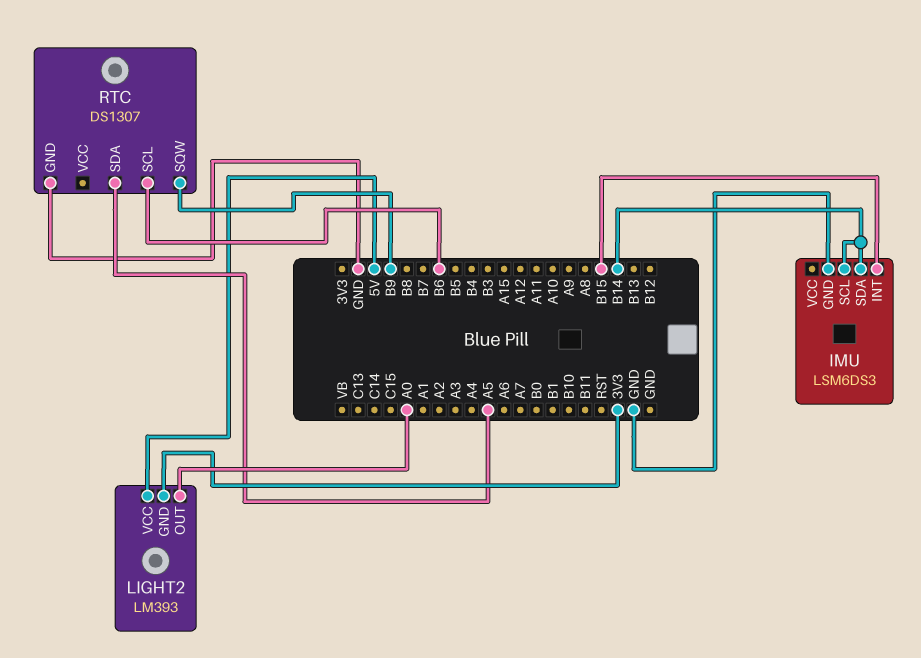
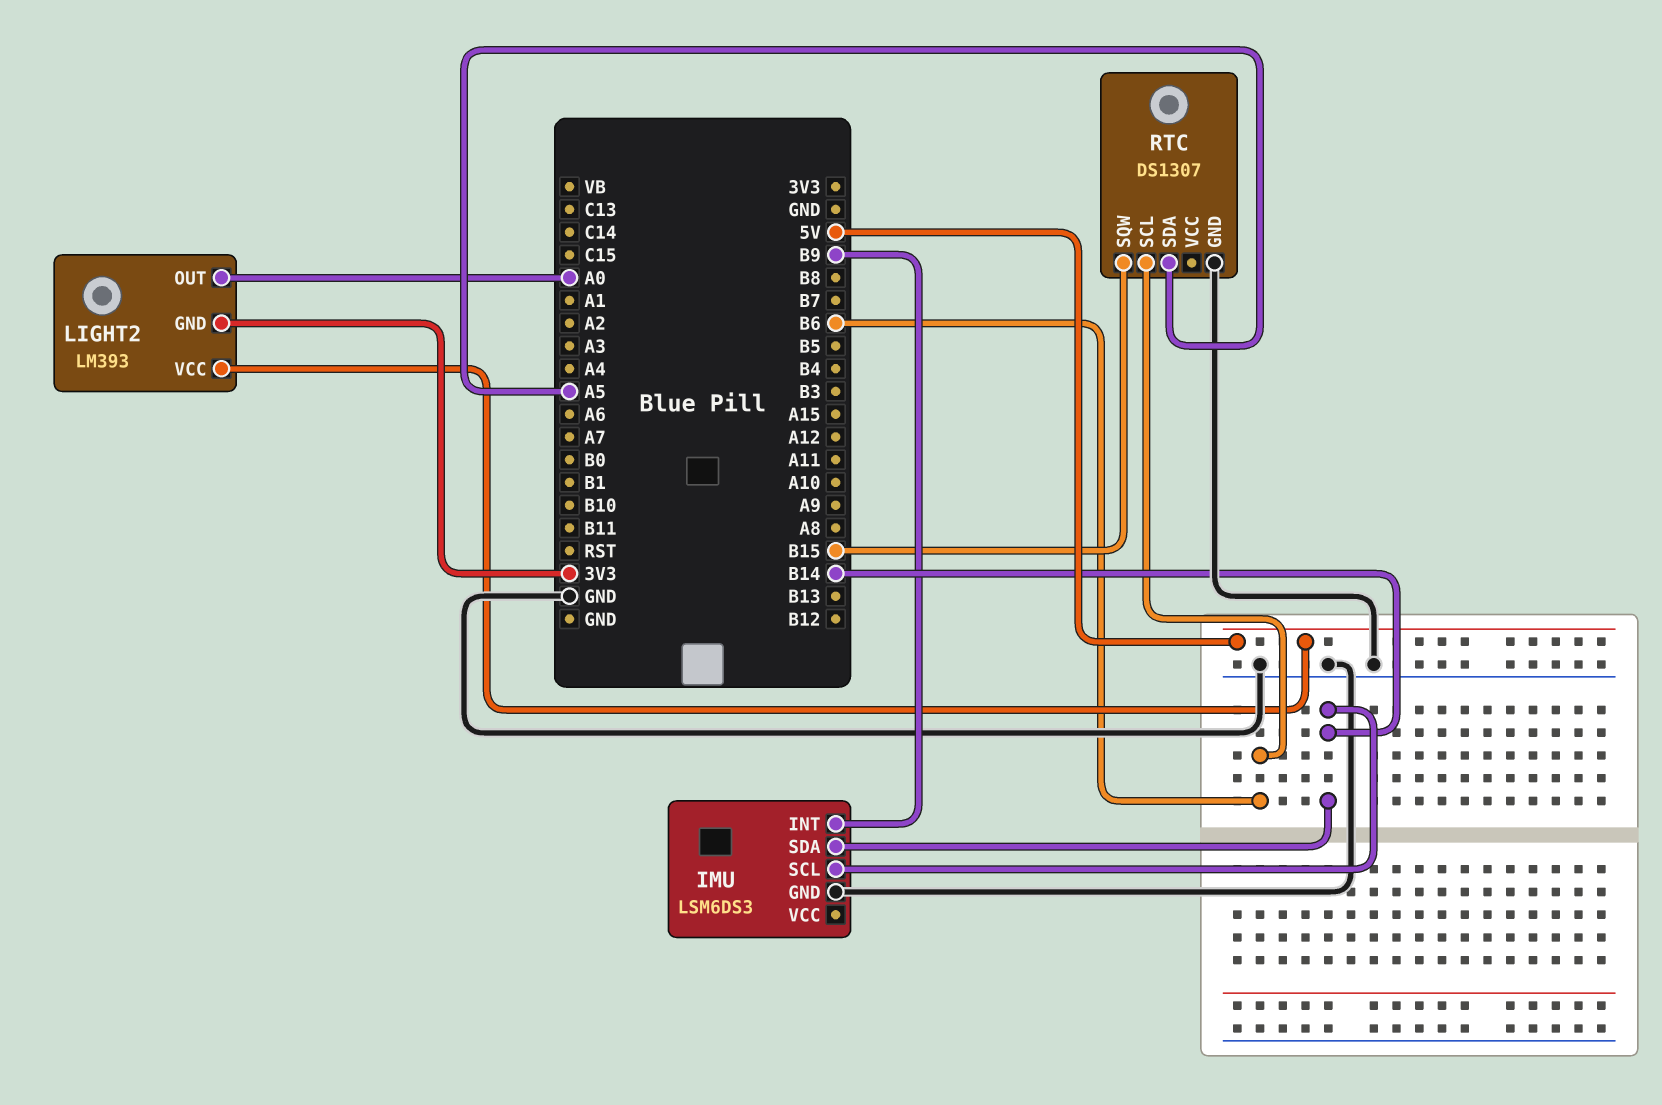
IMU pin INT: B15 -> B9
RTC pin SQW: B9 -> B15

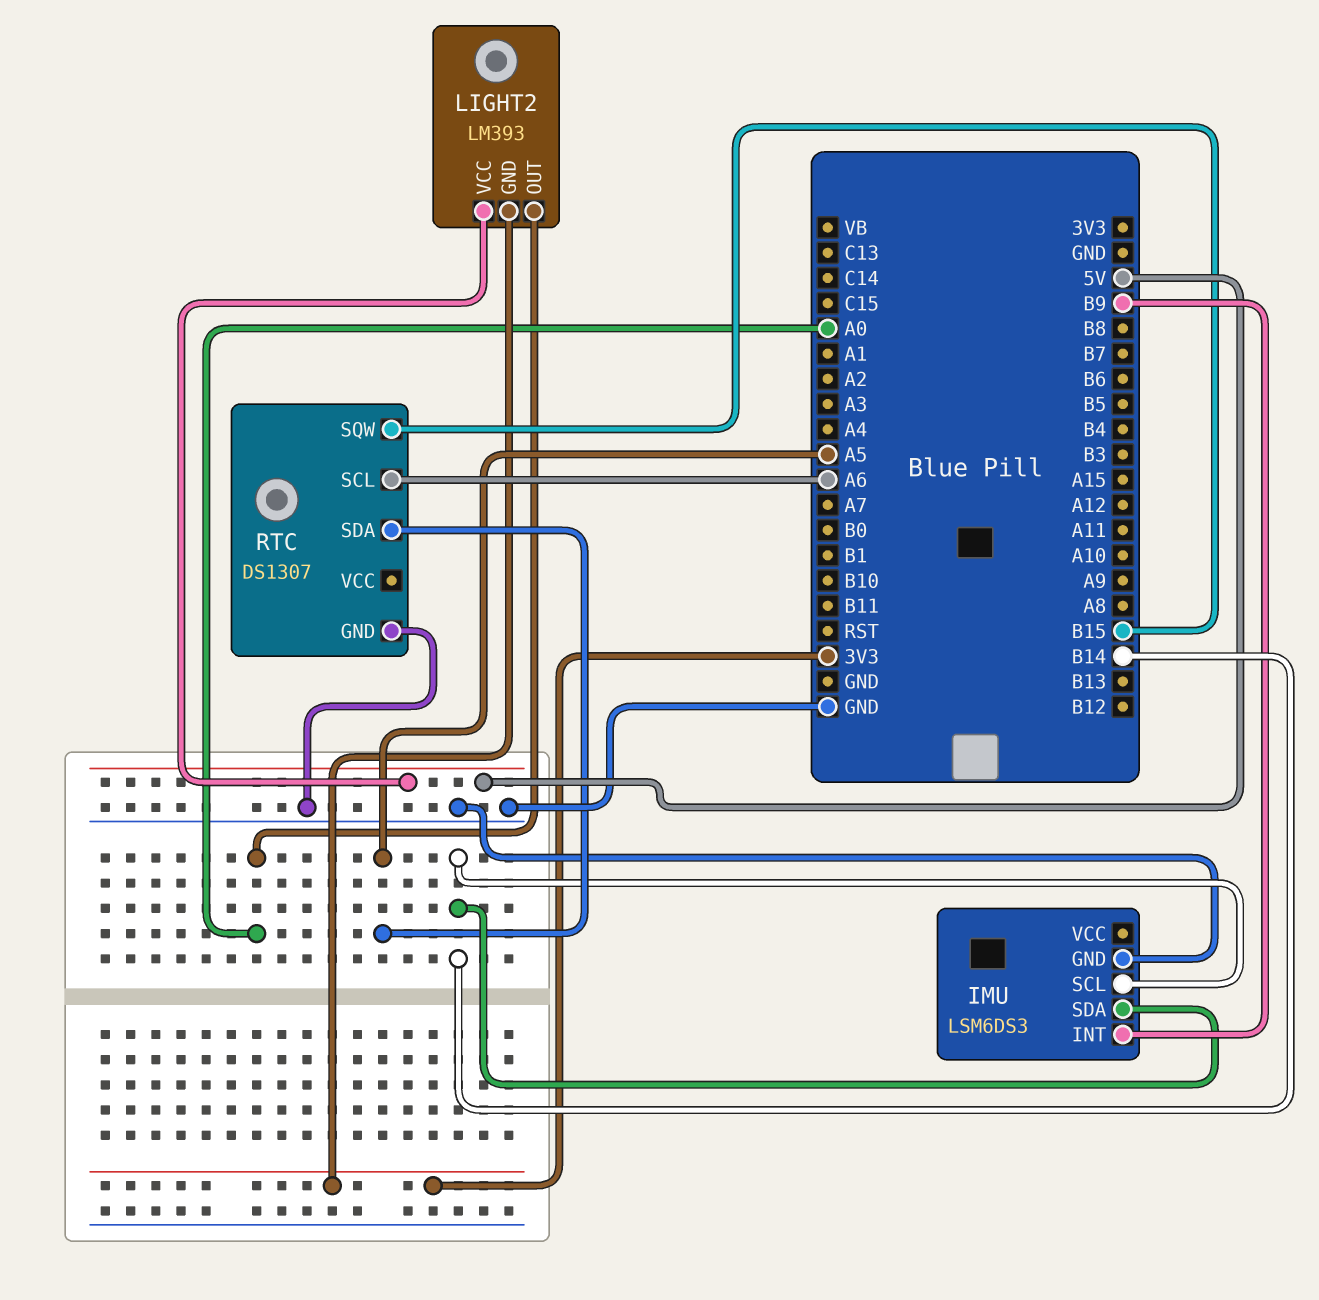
RTC pin SCL: B6 -> A6

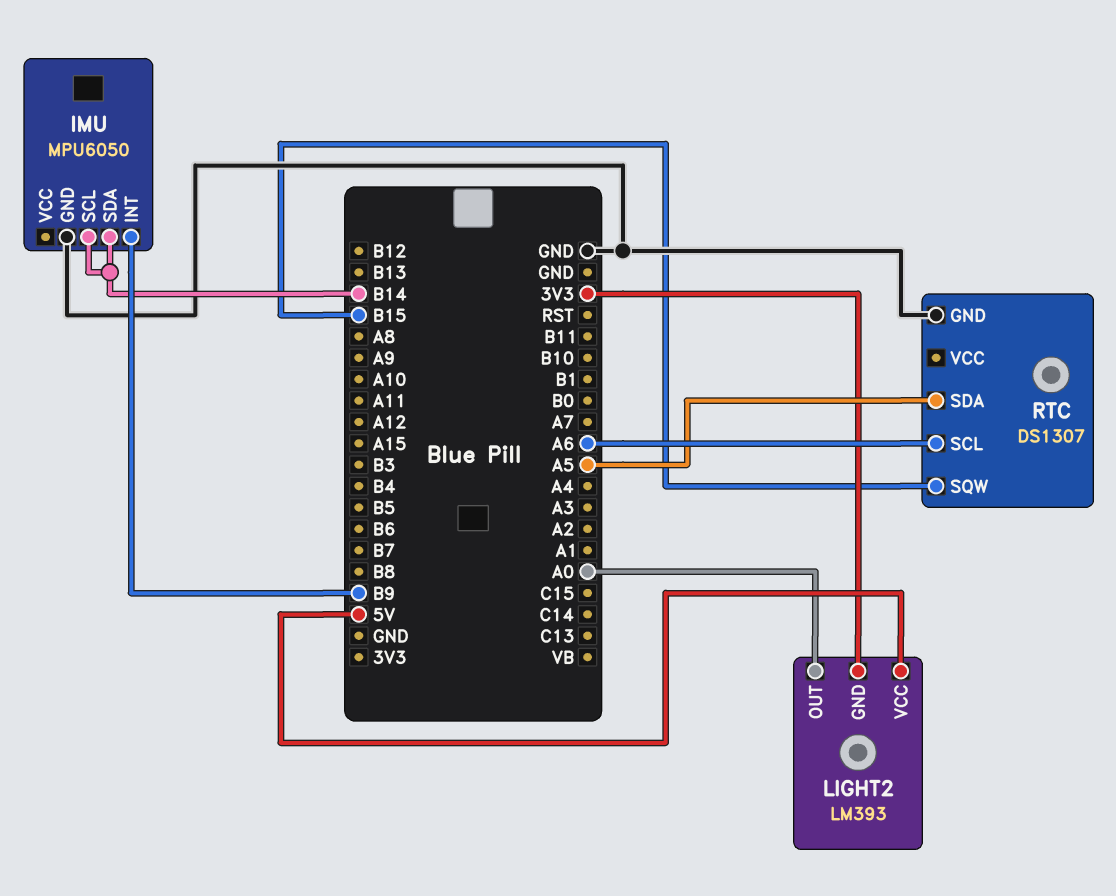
IMU: LSM6DS3 -> MPU6050

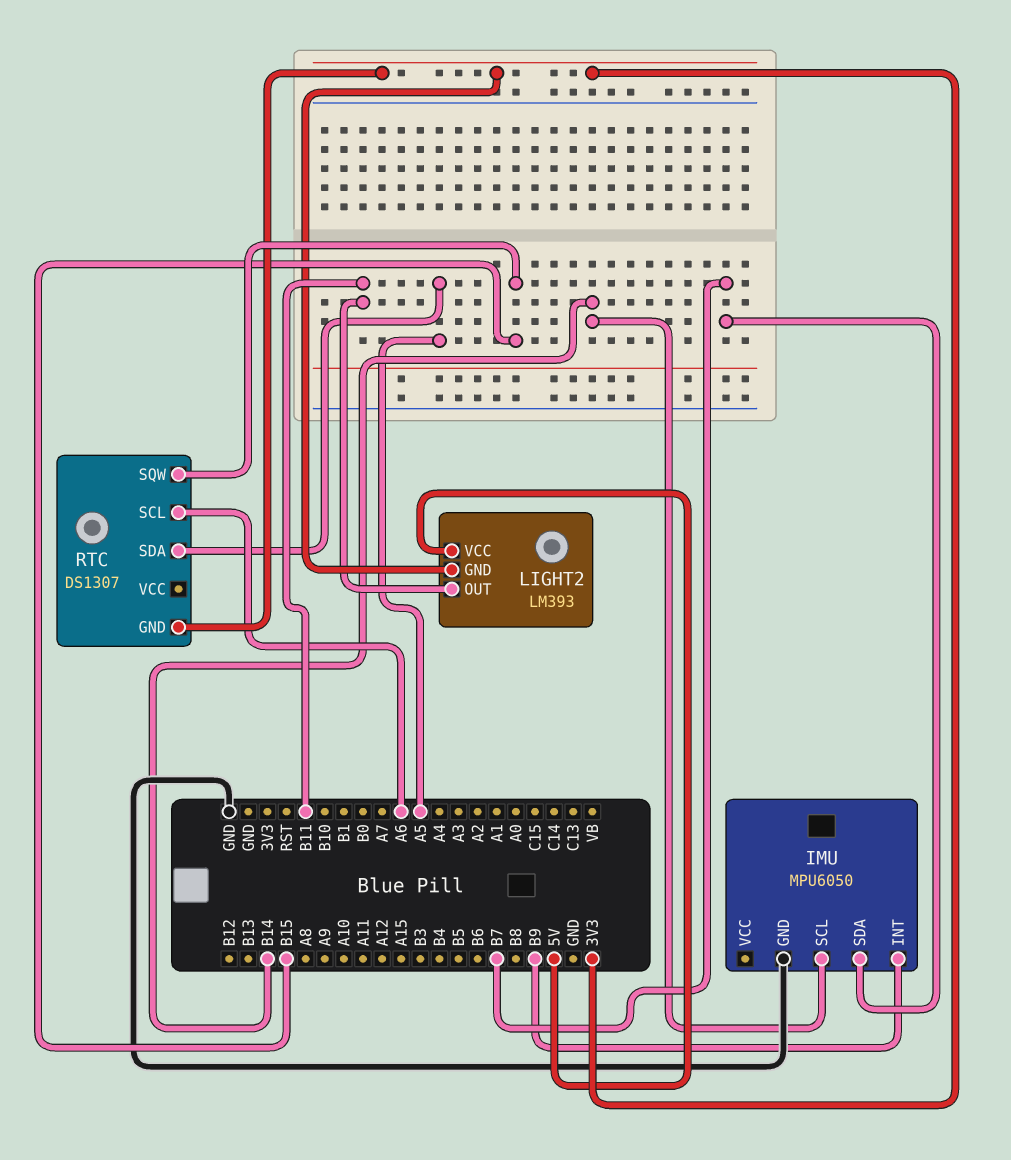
IMU pin SDA: B14 -> B7
LIGHT2 pin OUT: A0 -> B11
RTC pin GND: GND -> 3V3

